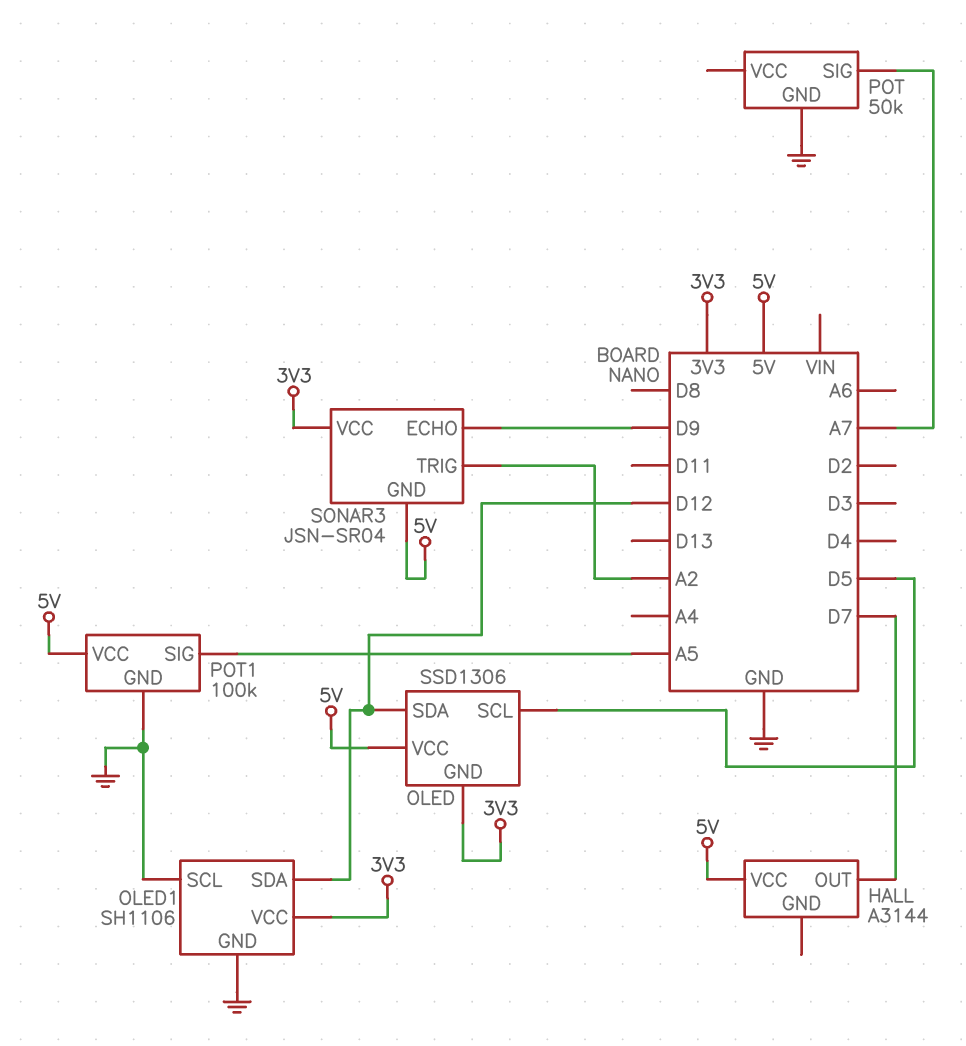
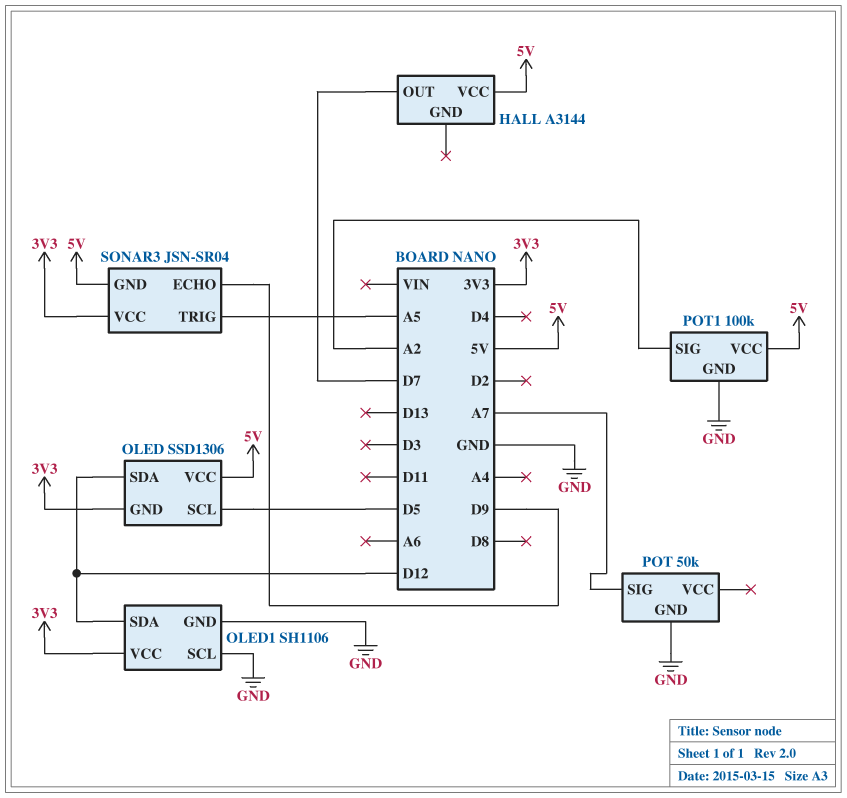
POT1 pin SIG: A5 -> A2
SONAR3 pin TRIG: A2 -> A5

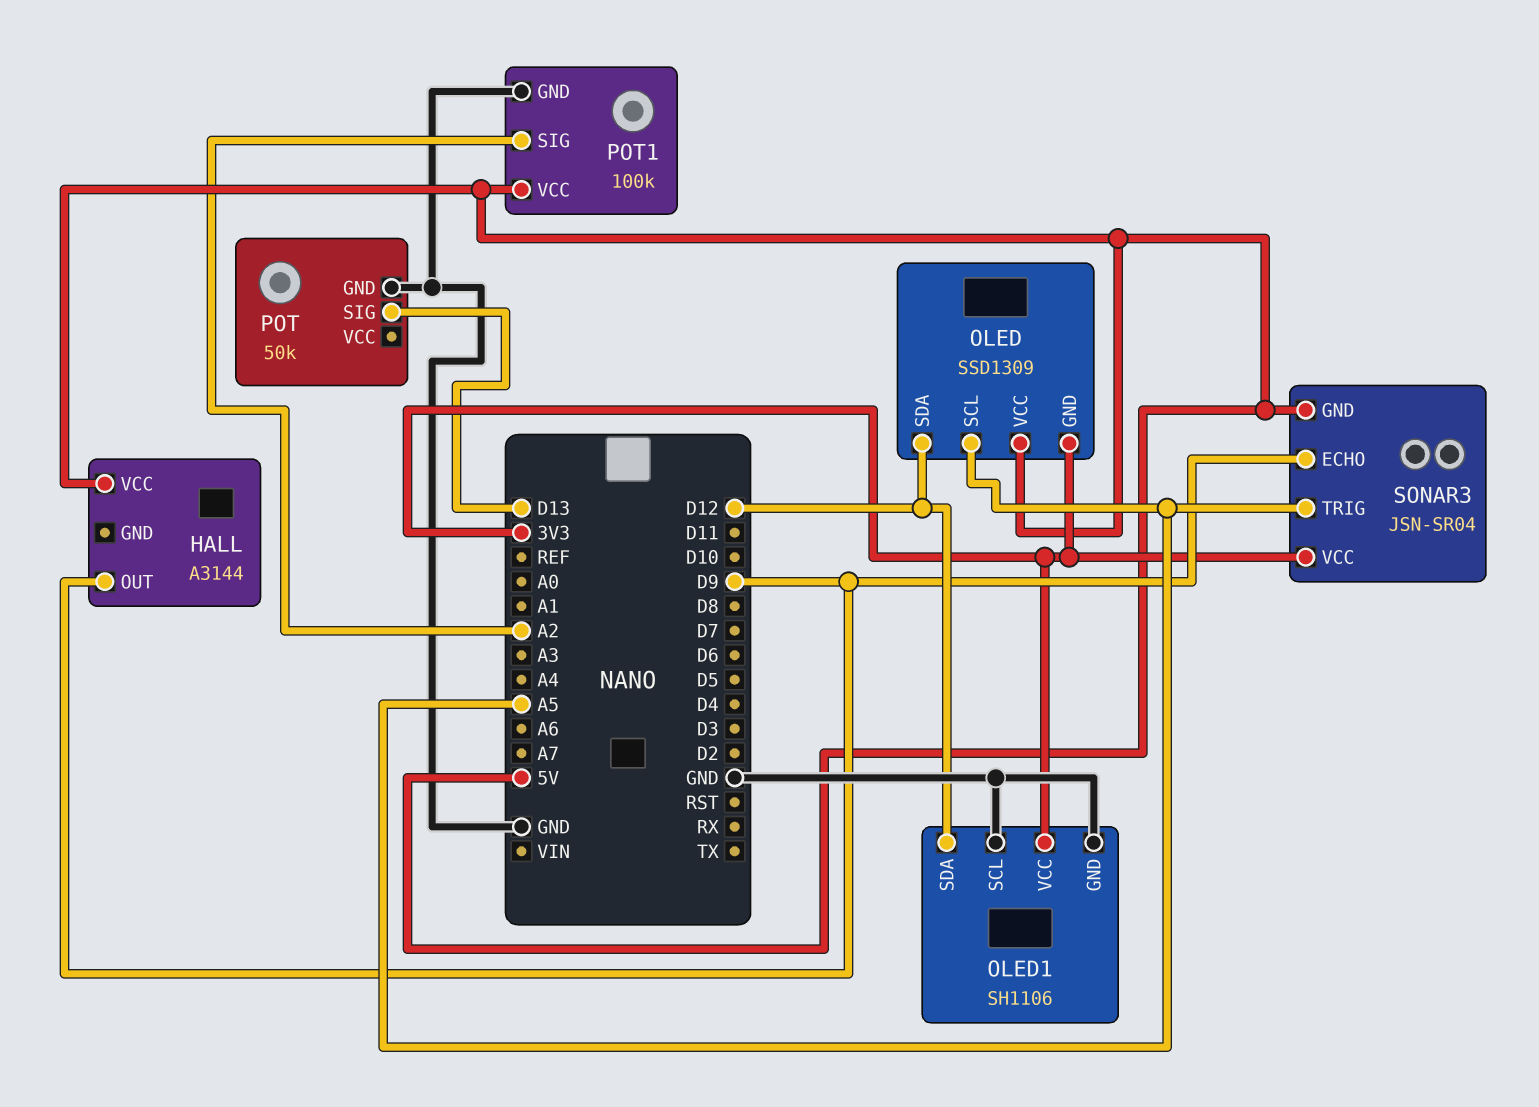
HALL pin OUT: D7 -> D9
OLED: SSD1306 -> SSD1309
OLED pin SCL: D5 -> A5
POT pin SIG: A7 -> D13

